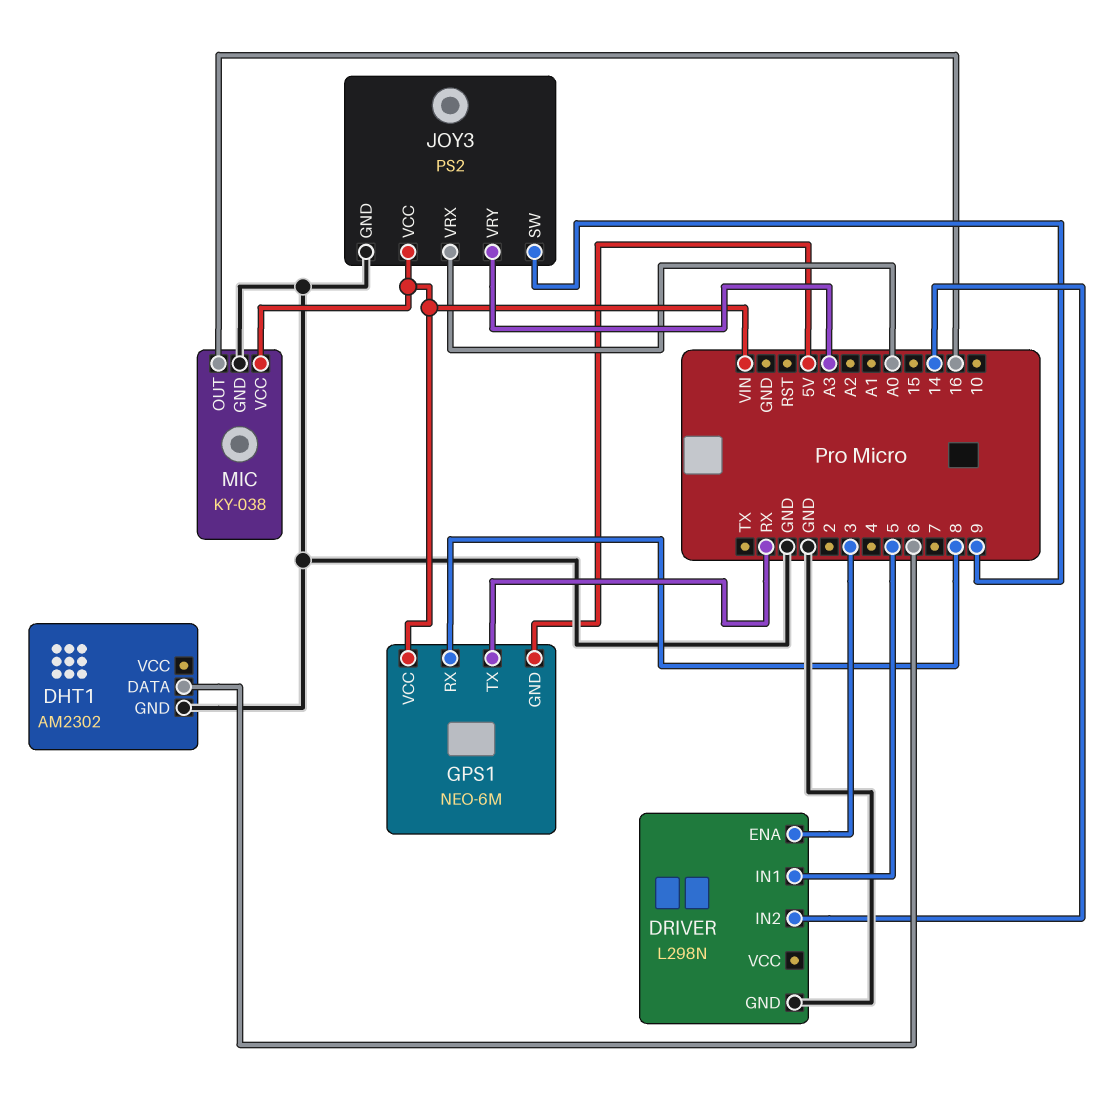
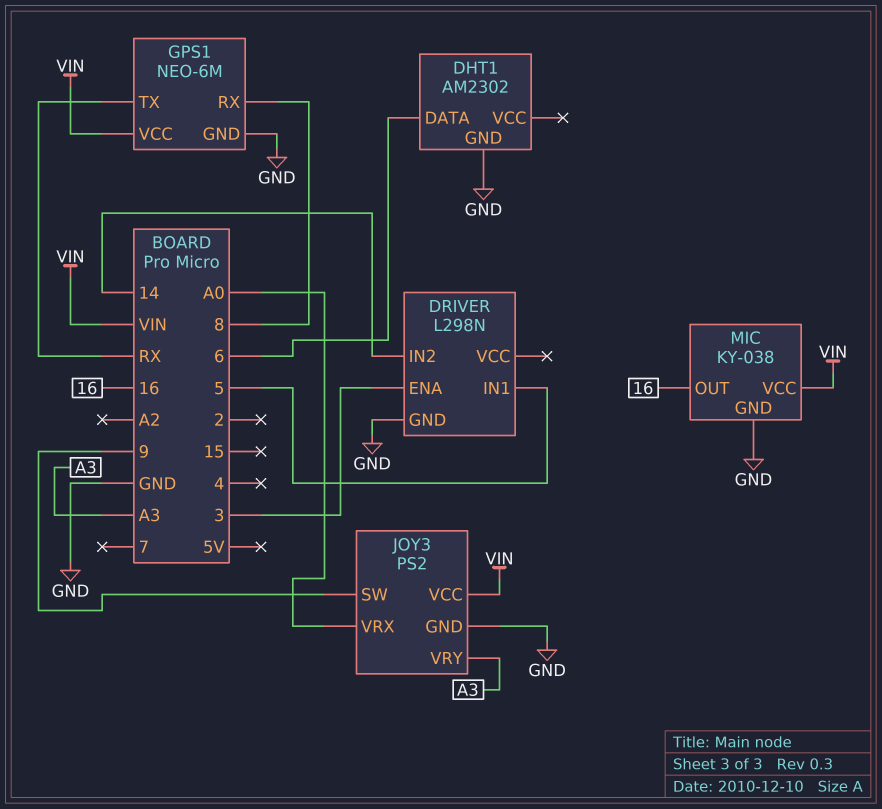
GPS1 pin GND: 5V -> GND

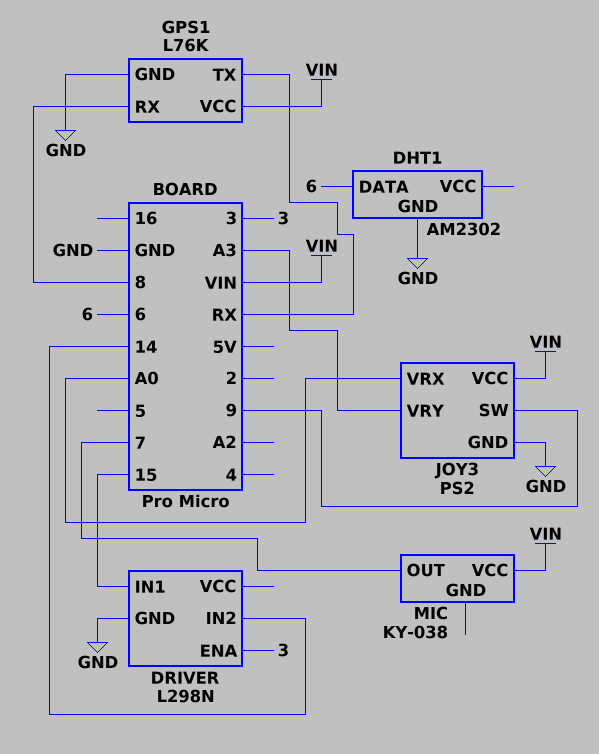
DRIVER pin IN1: 5 -> 15
GPS1: NEO-6M -> L76K
MIC pin GND: GND -> none
MIC pin OUT: 16 -> 7

